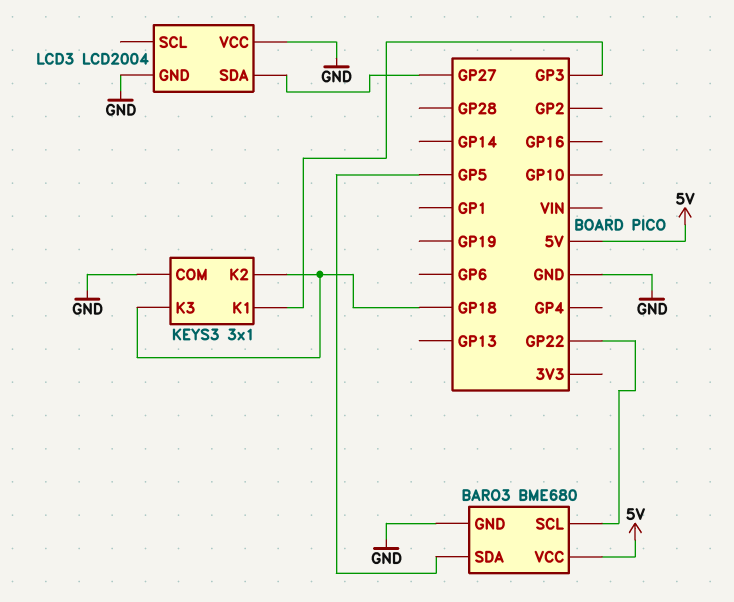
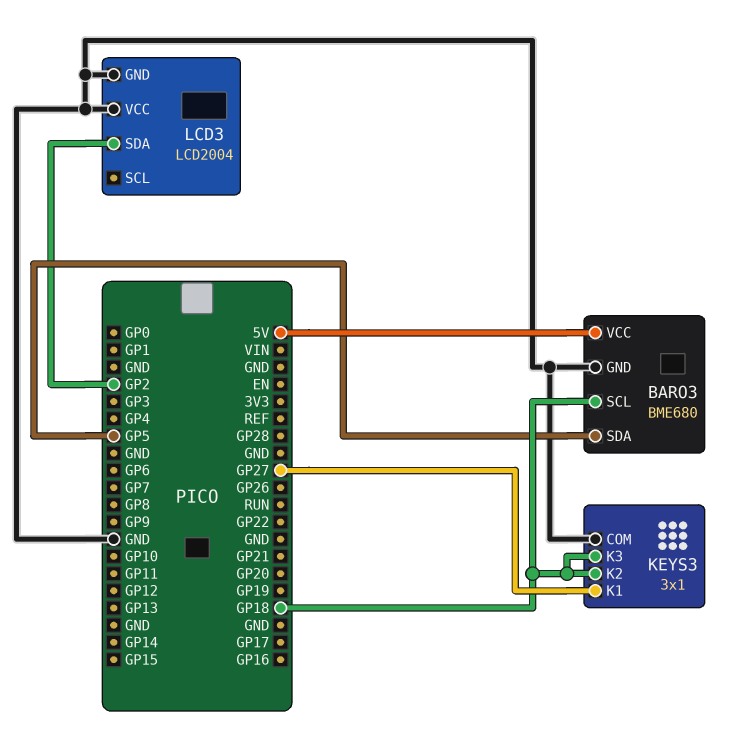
BARO3 pin SCL: GP22 -> GP18
KEYS3 pin K1: GP3 -> GP27
LCD3 pin SDA: GP27 -> GP2

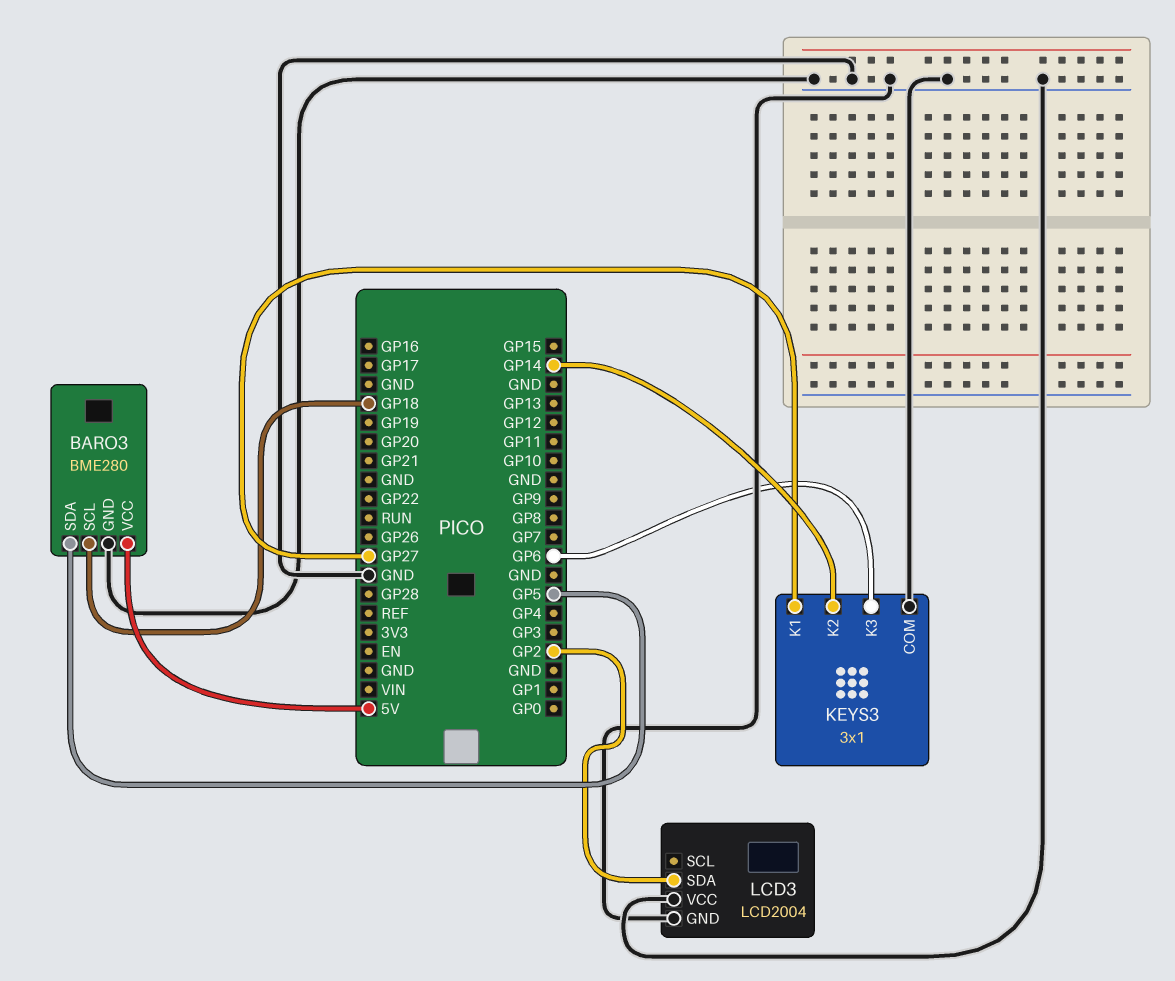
BARO3: BME680 -> BME280
KEYS3 pin K2: GP18 -> GP14
KEYS3 pin K3: GP18 -> GP6

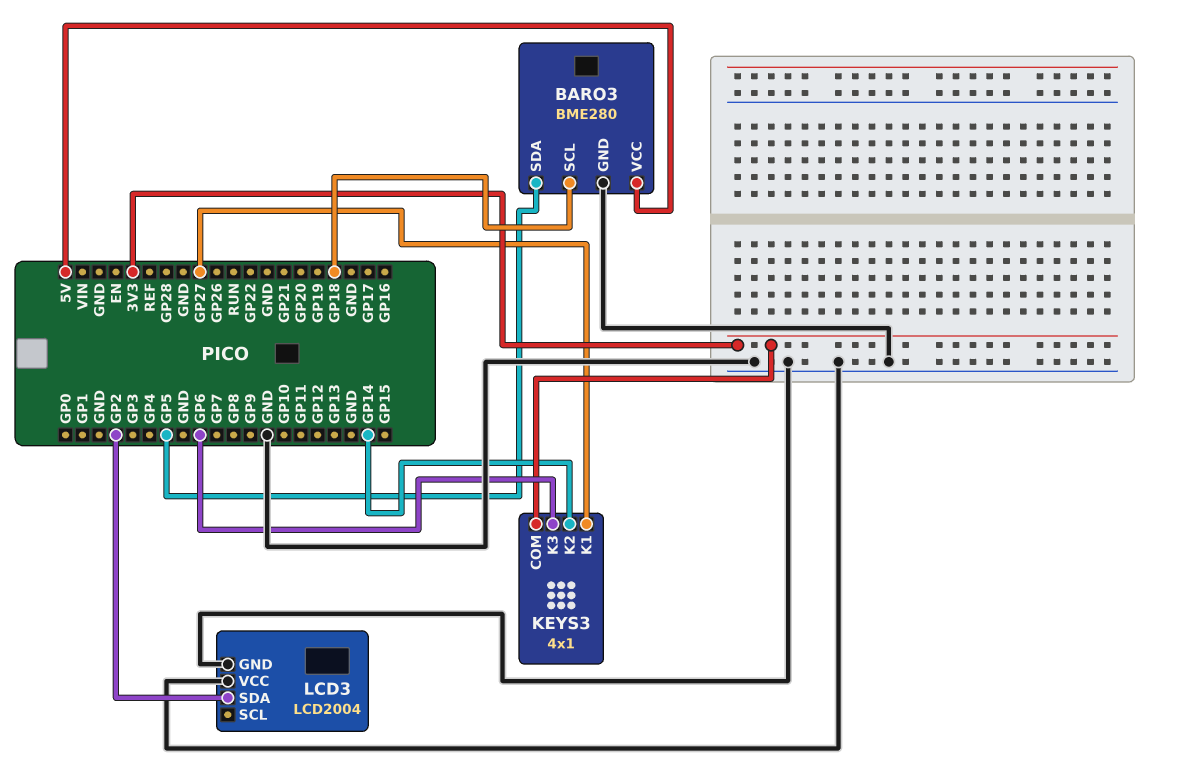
KEYS3: 3x1 -> 4x1
KEYS3 pin COM: GND -> 3V3

